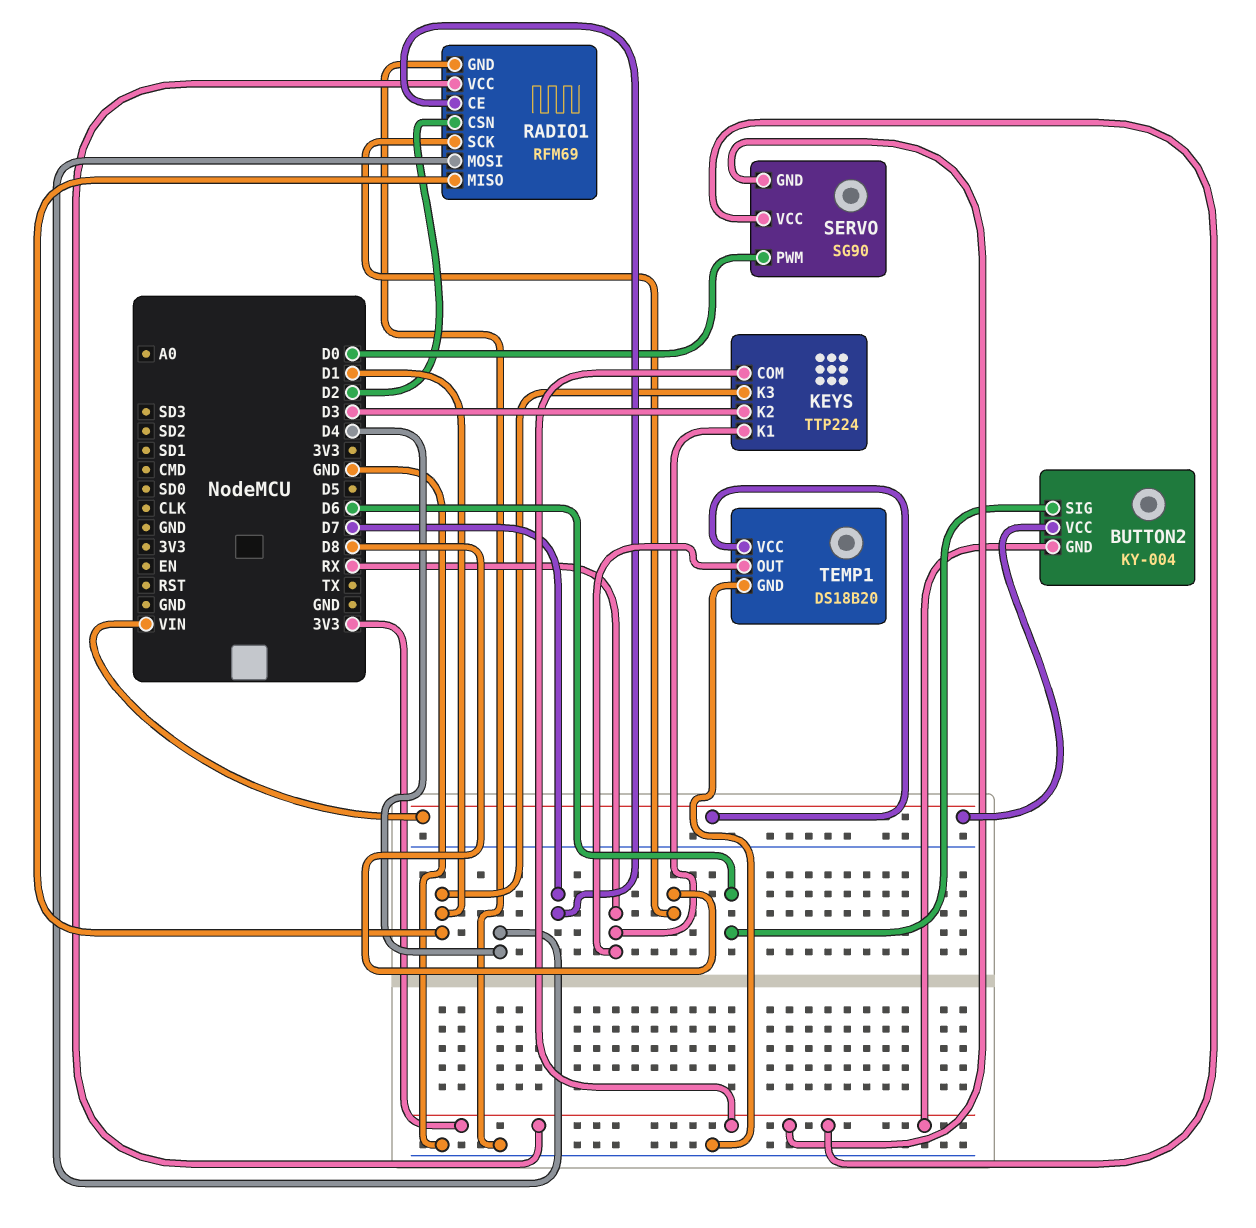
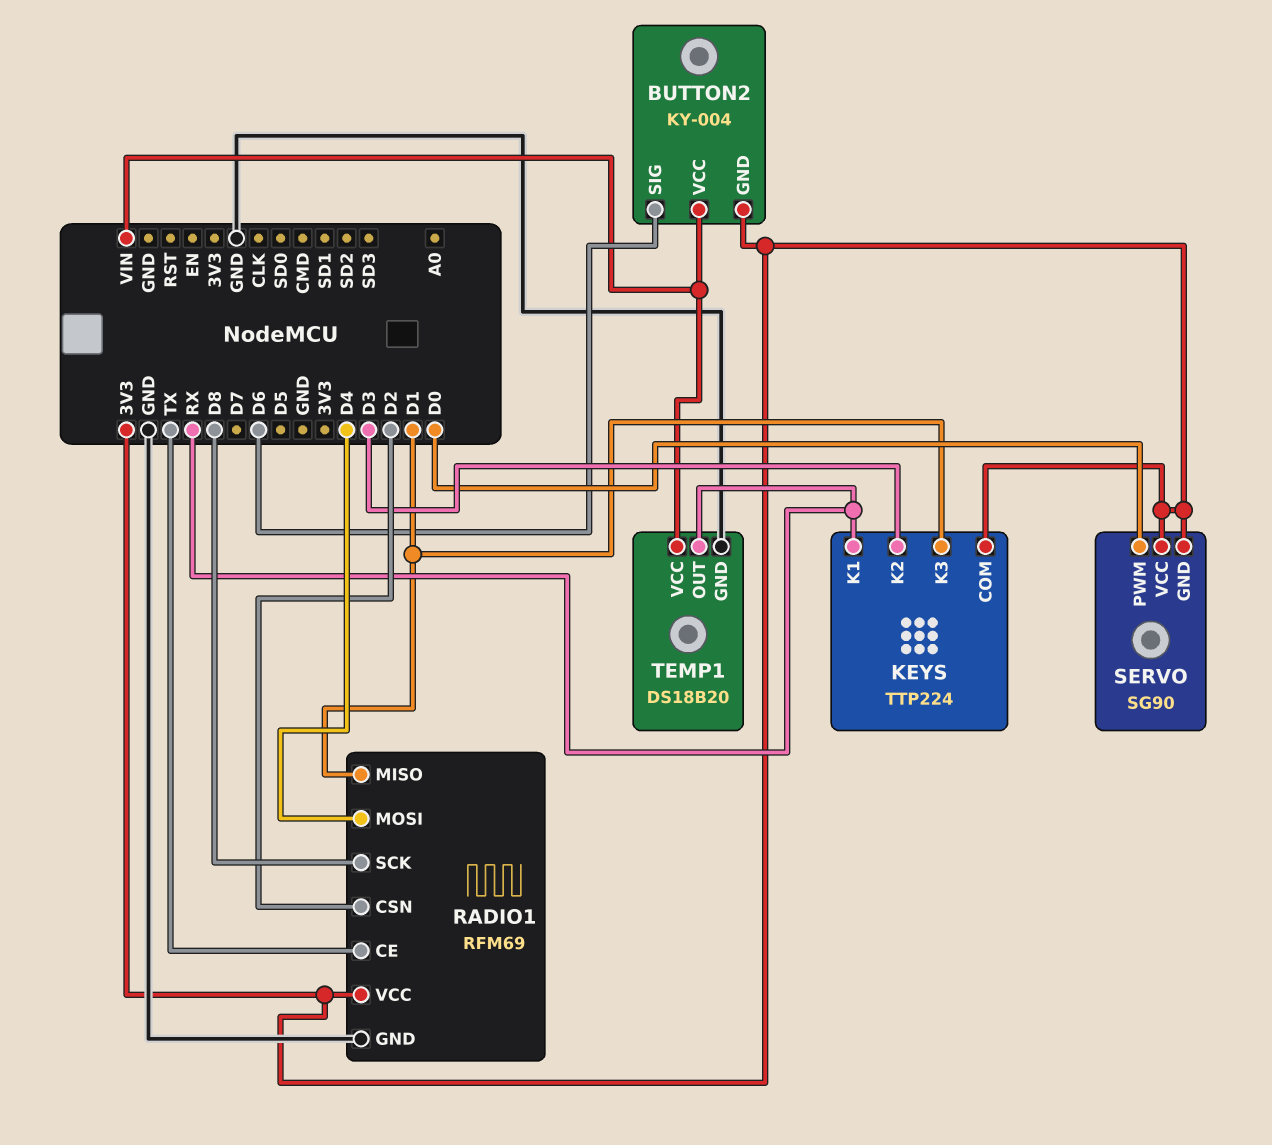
RADIO1 pin CE: D7 -> TX

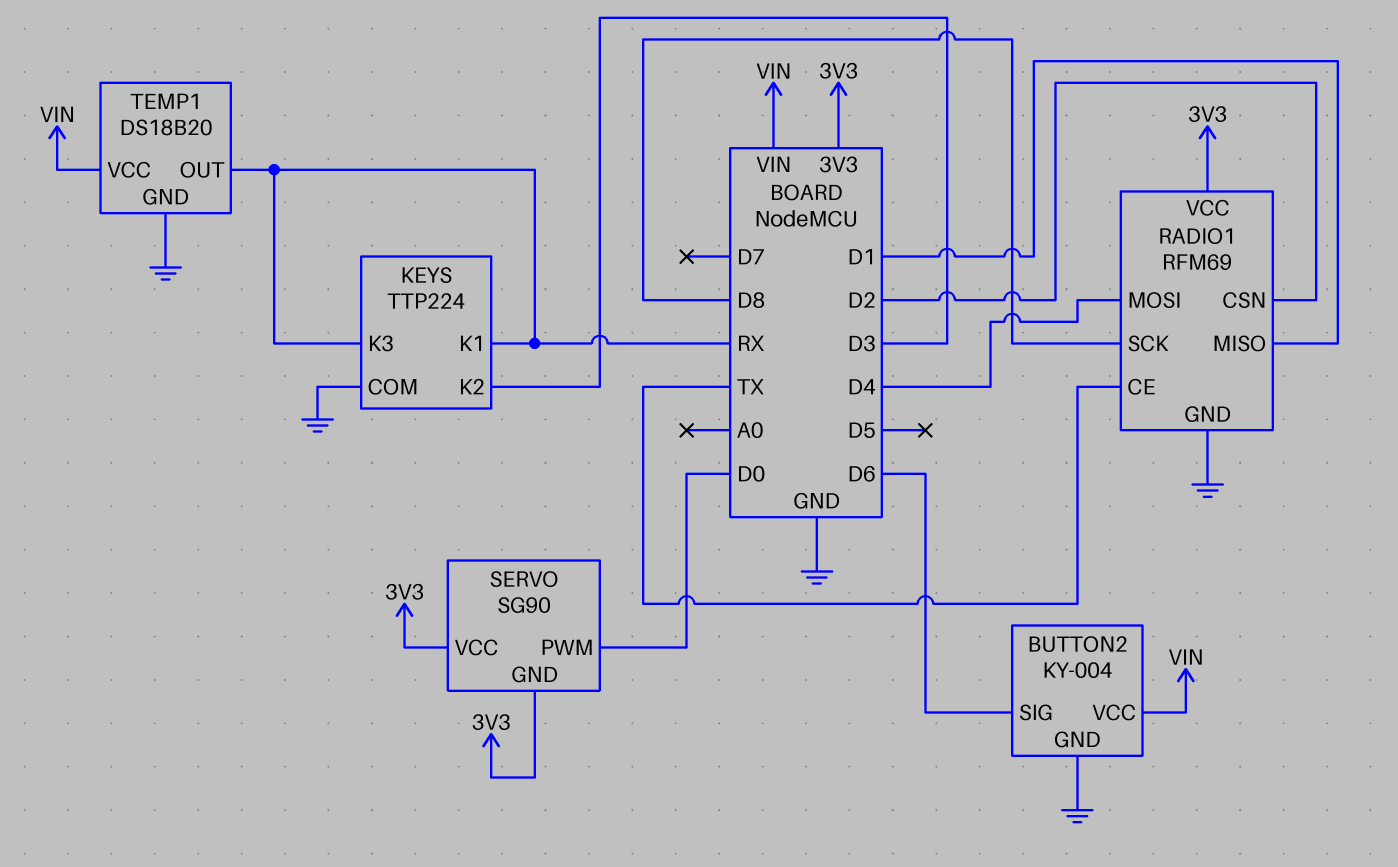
BUTTON2 pin GND: 3V3 -> GND
KEYS pin COM: 3V3 -> GND
KEYS pin K3: D1 -> RX

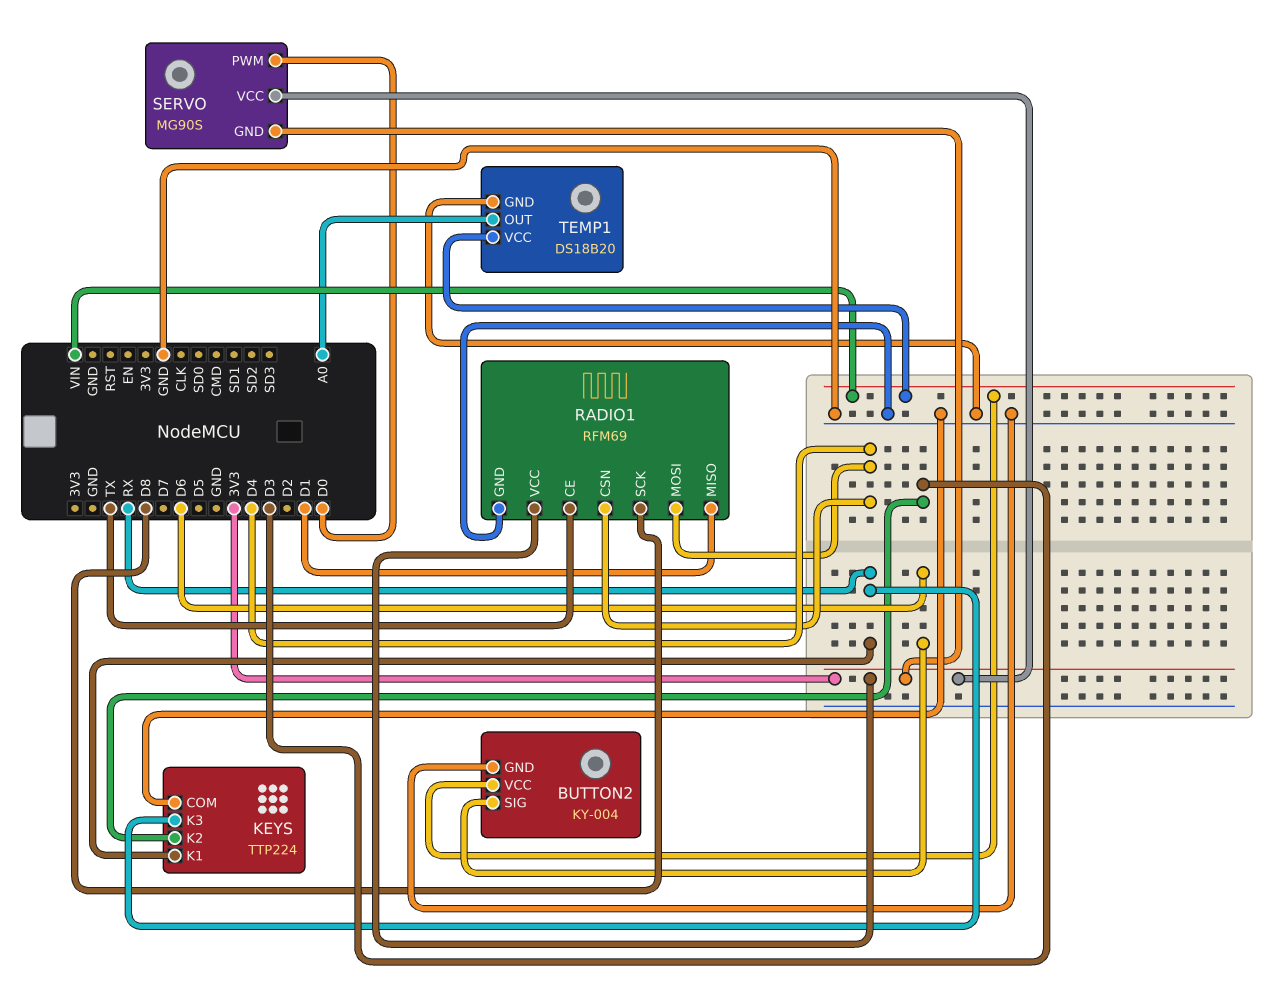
RADIO1 pin CSN: D2 -> D4
SERVO: SG90 -> MG90S
TEMP1 pin OUT: RX -> A0

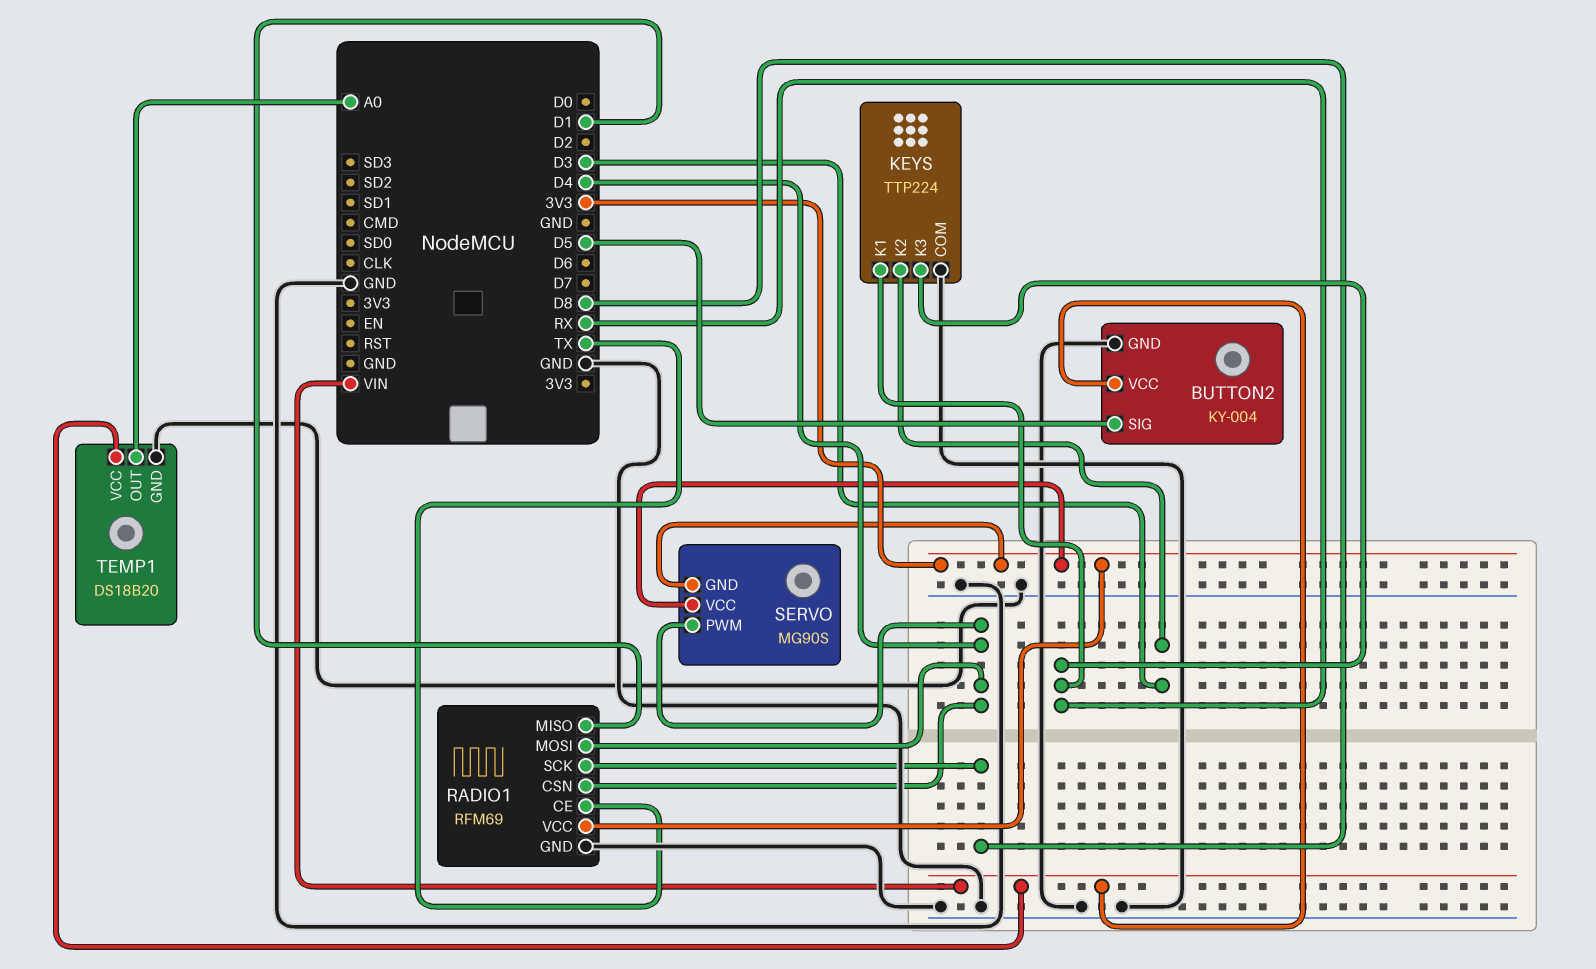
BUTTON2 pin SIG: D6 -> D5
SERVO pin PWM: D0 -> D4

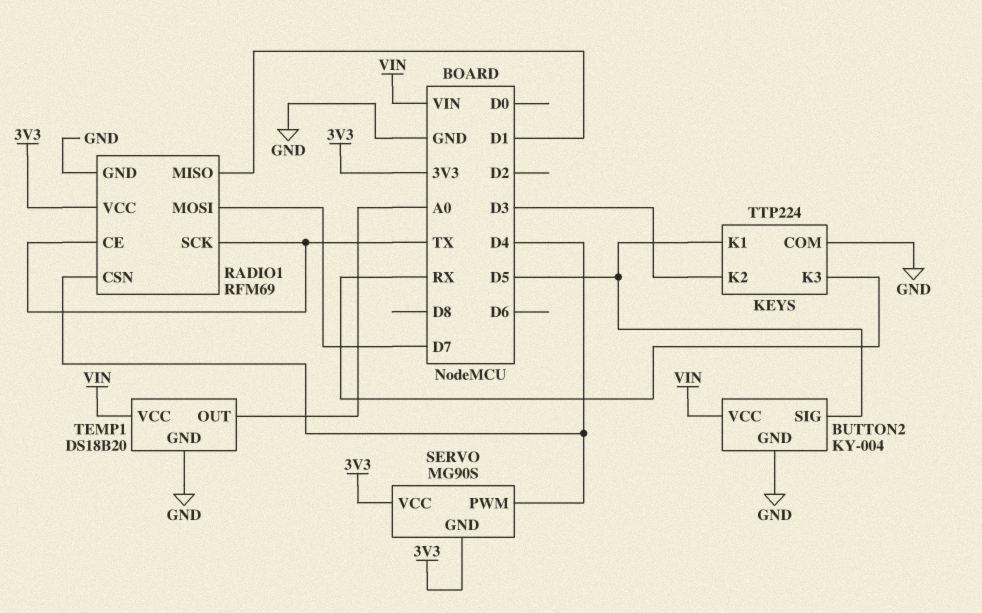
KEYS pin K1: RX -> D5
RADIO1 pin MOSI: D4 -> D7
RADIO1 pin SCK: D8 -> TX

